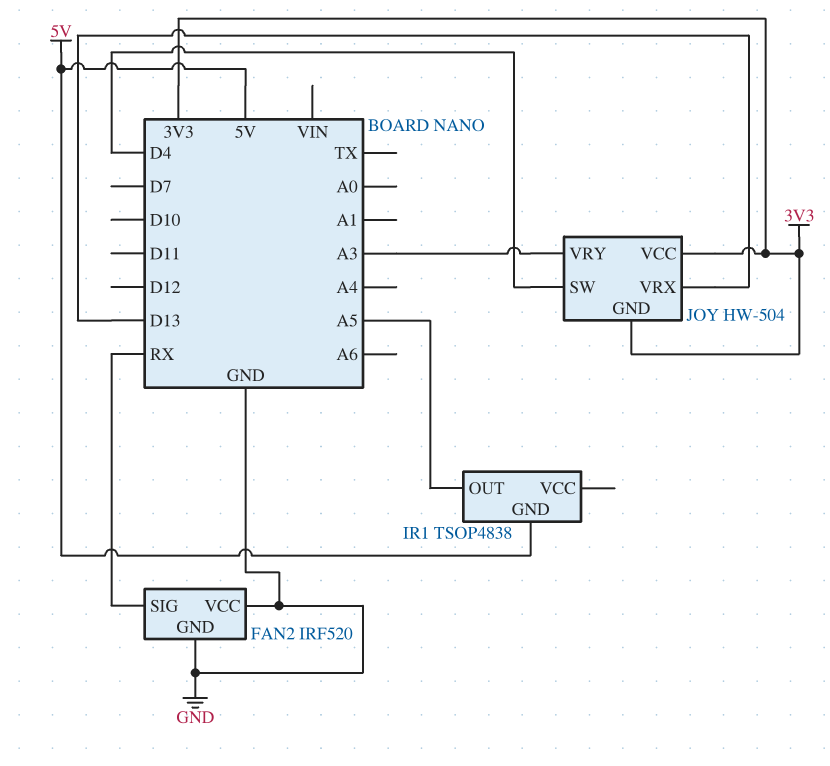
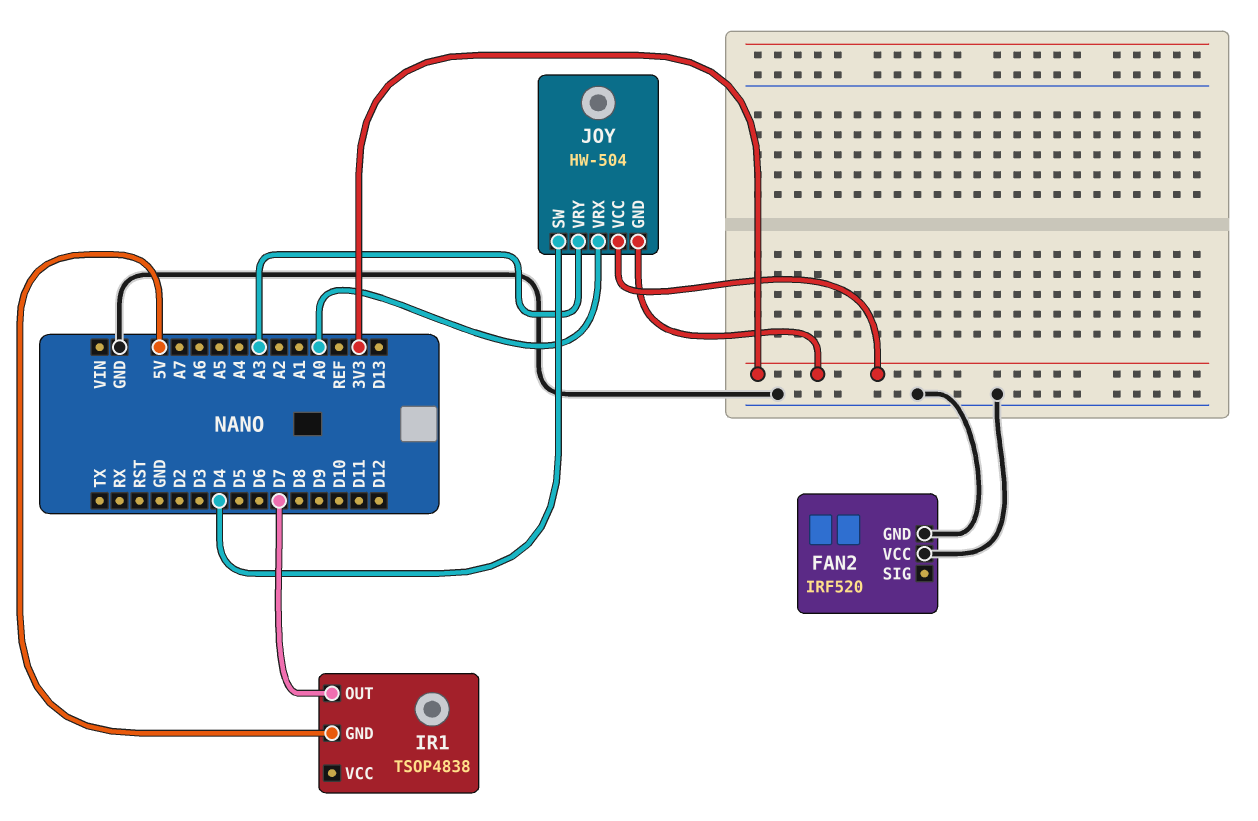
FAN2 pin SIG: RX -> none
IR1 pin OUT: A5 -> D7
JOY pin VRX: D13 -> A0

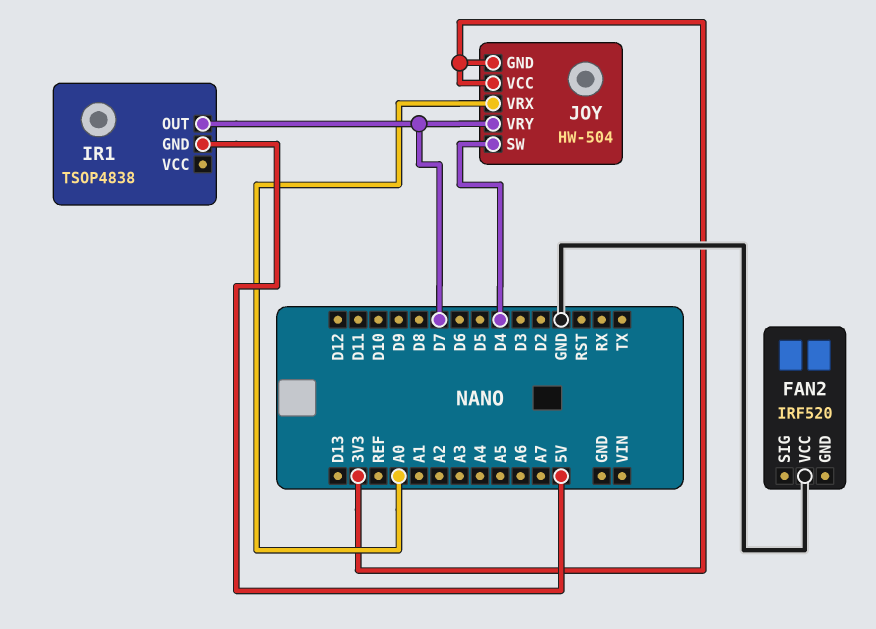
FAN2 pin GND: GND -> none
JOY pin VRY: A3 -> D7

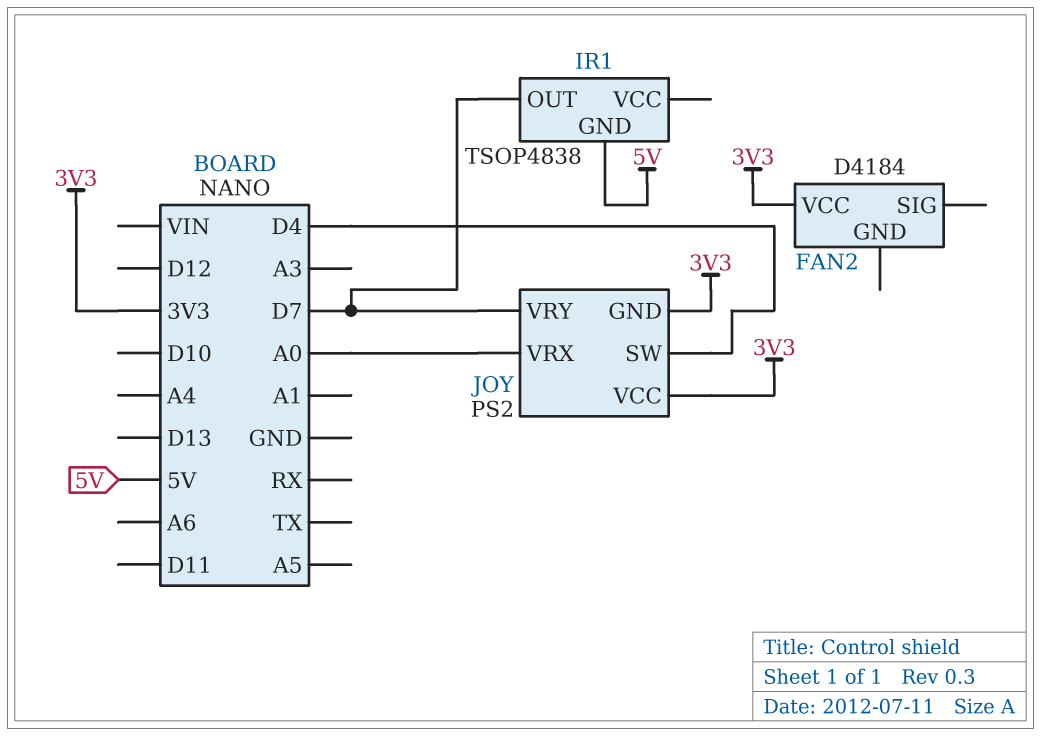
FAN2: IRF520 -> D4184
FAN2 pin VCC: GND -> 3V3
JOY: HW-504 -> PS2

